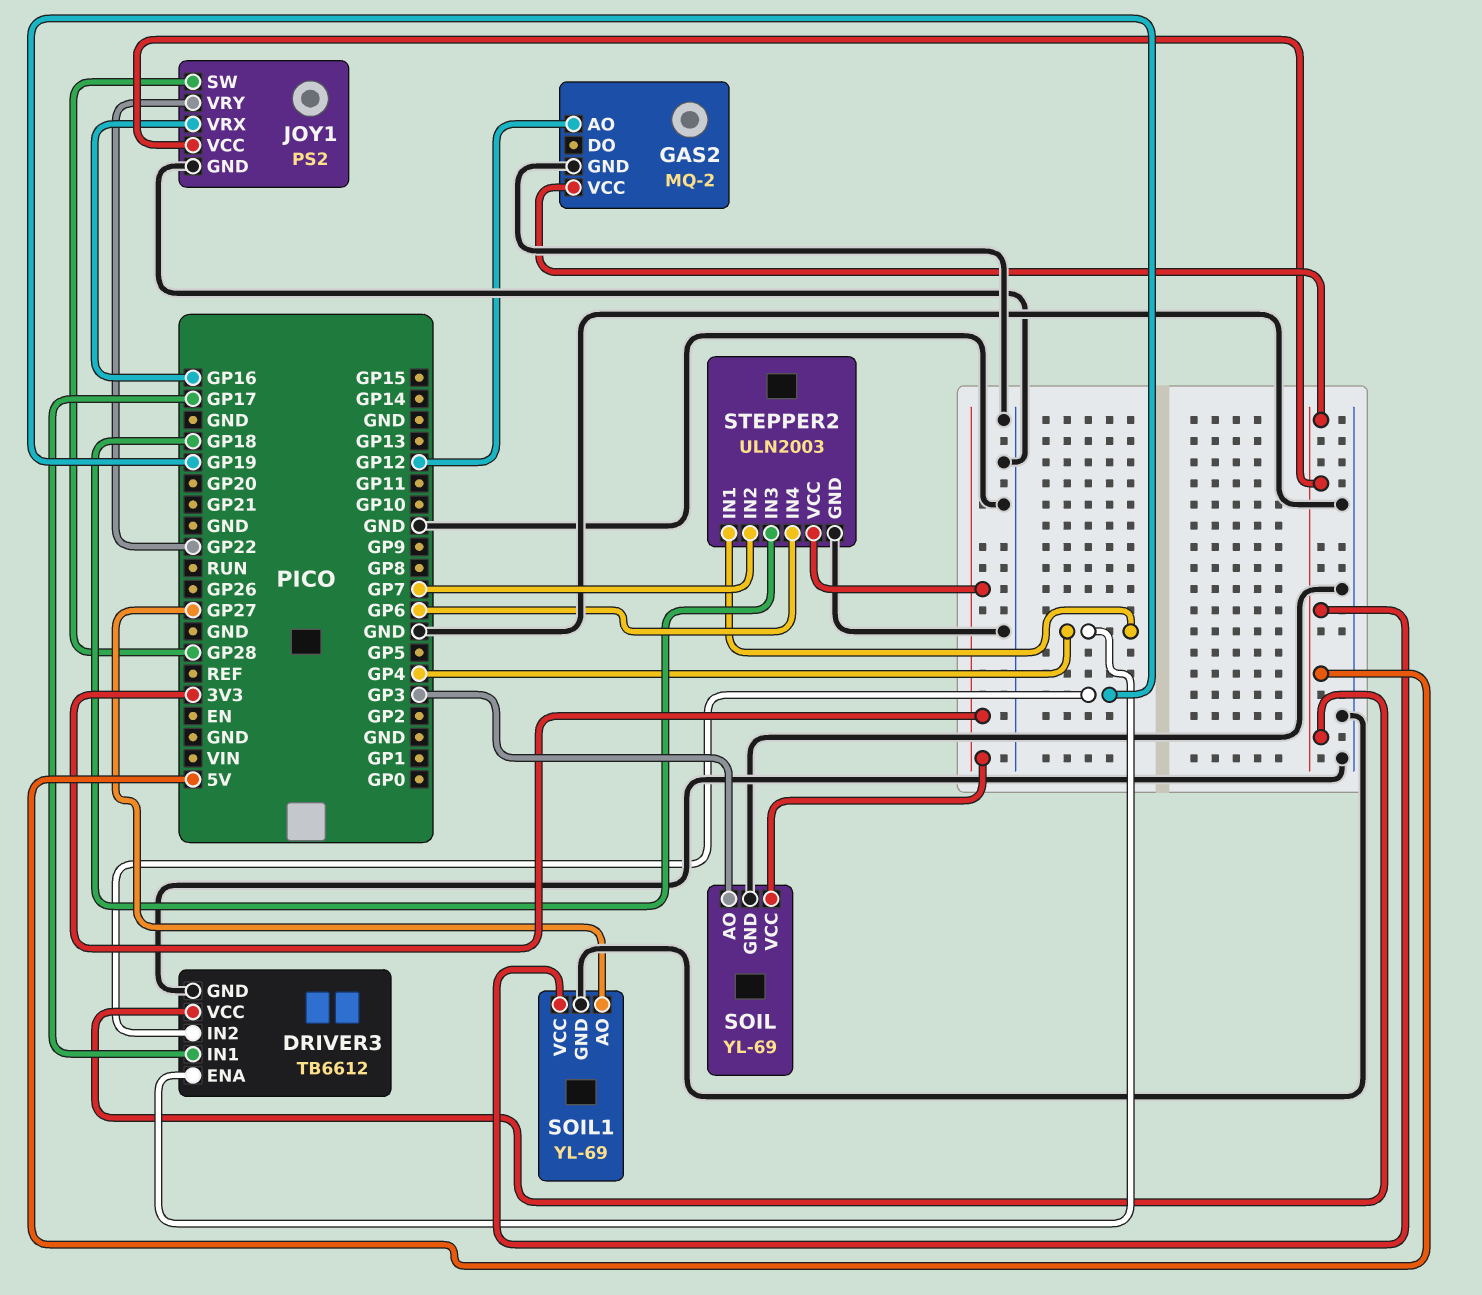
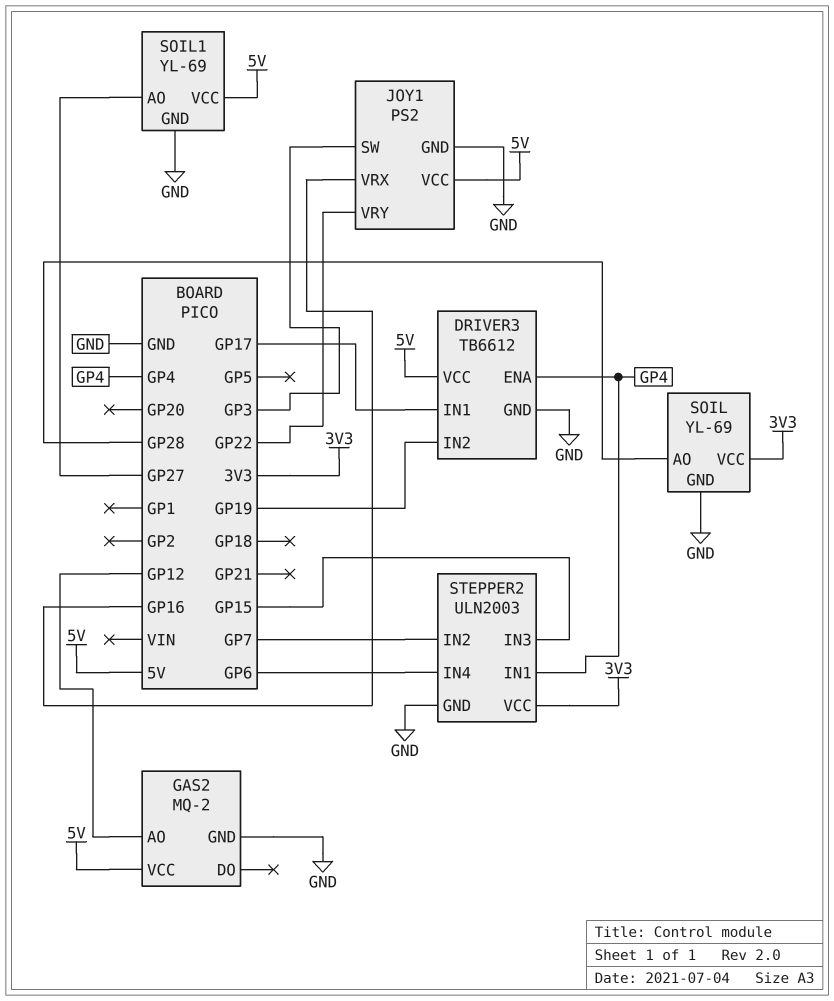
JOY1 pin SW: GP28 -> GP3
SOIL pin AO: GP3 -> GP28
STEPPER2 pin IN3: GP18 -> GP15

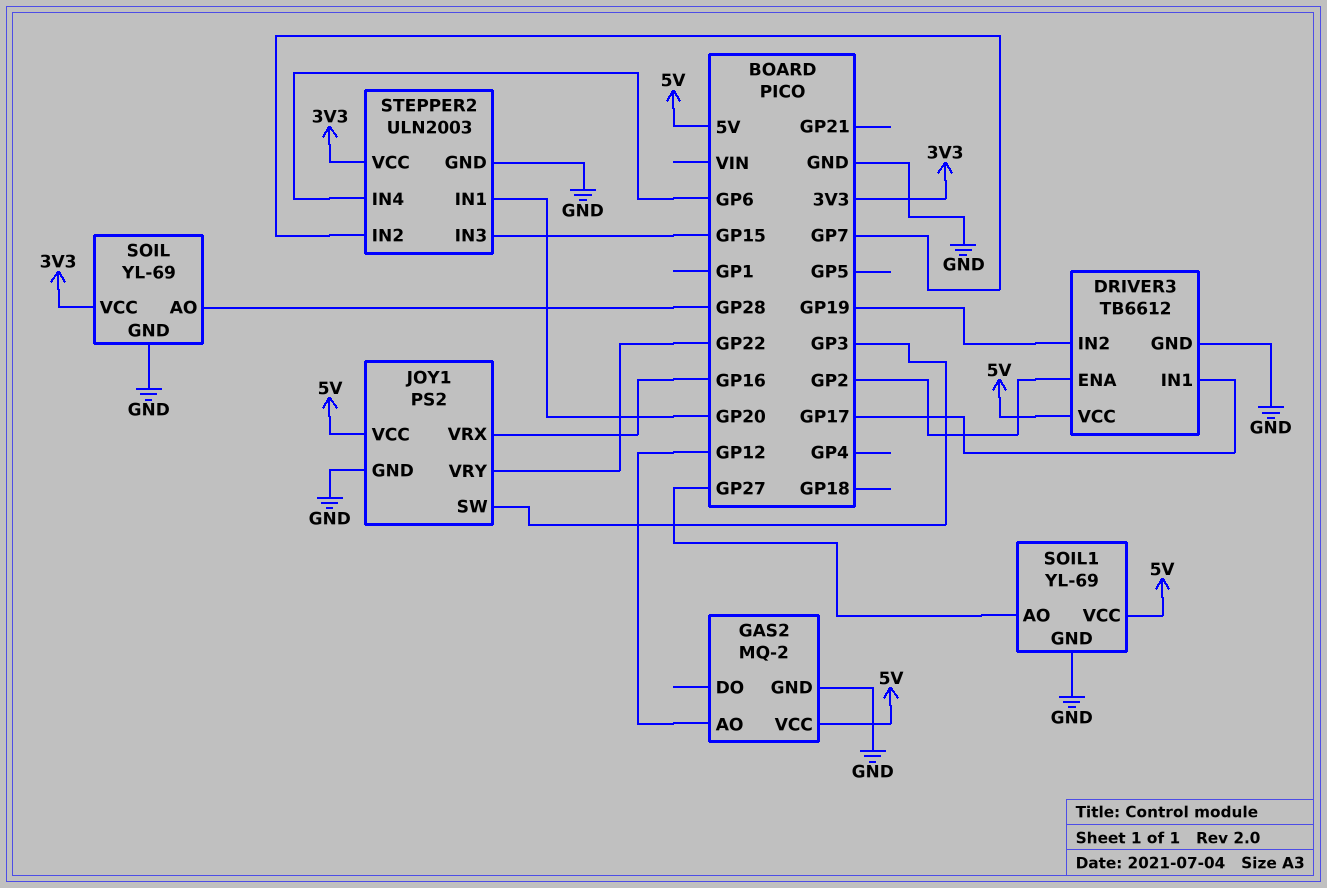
DRIVER3 pin ENA: GP4 -> GP2
STEPPER2 pin IN1: GP4 -> GP20

